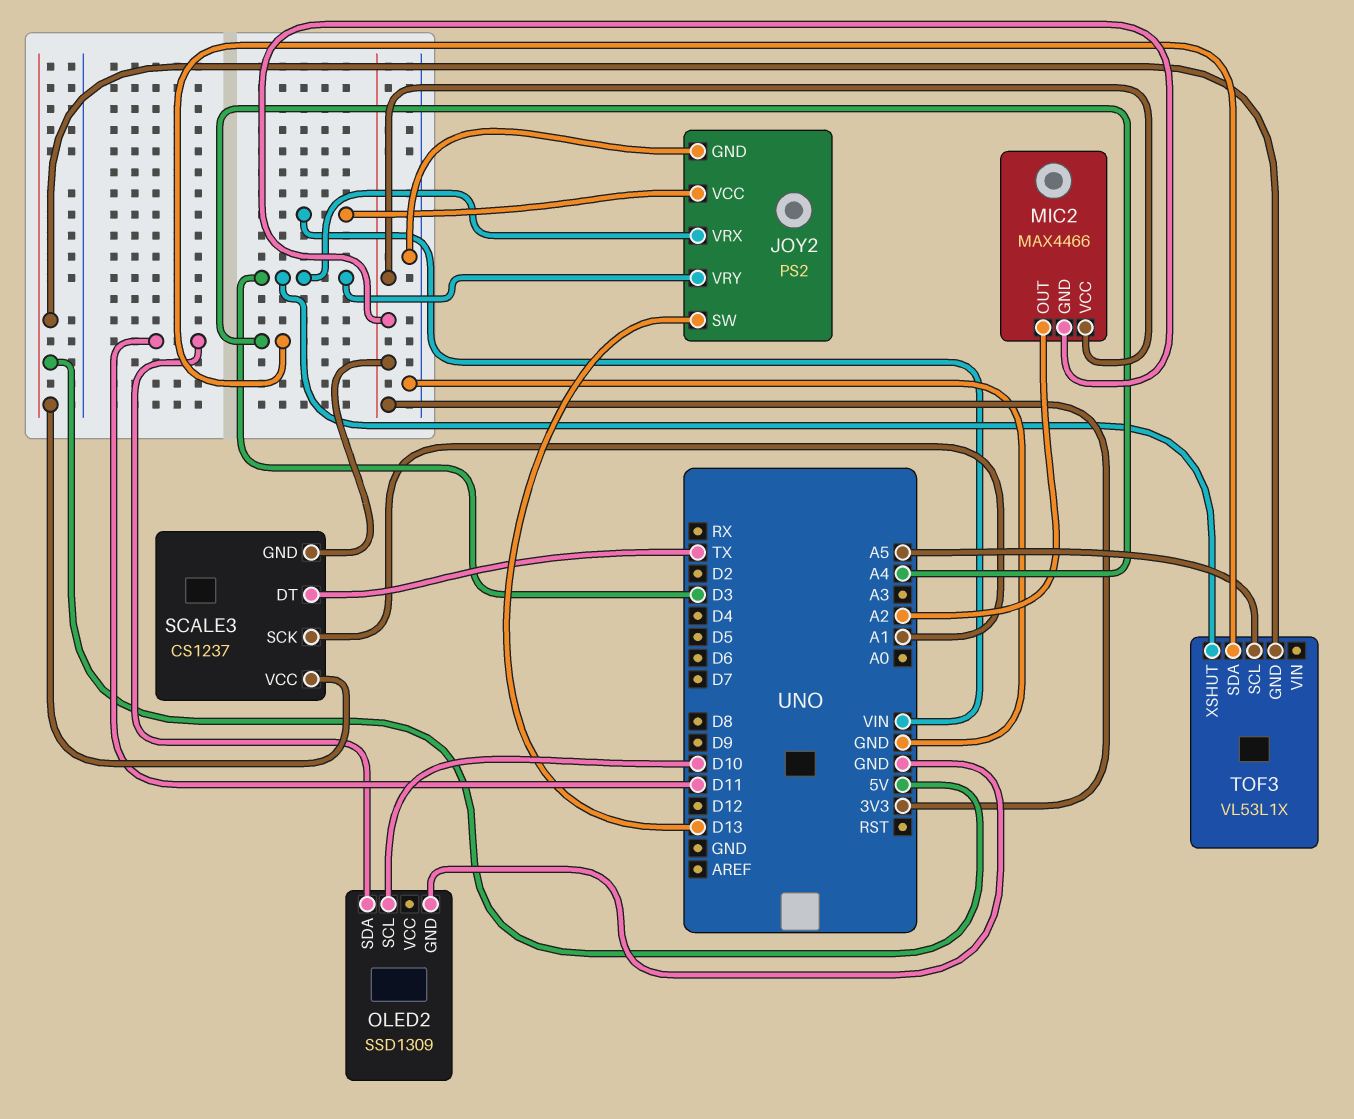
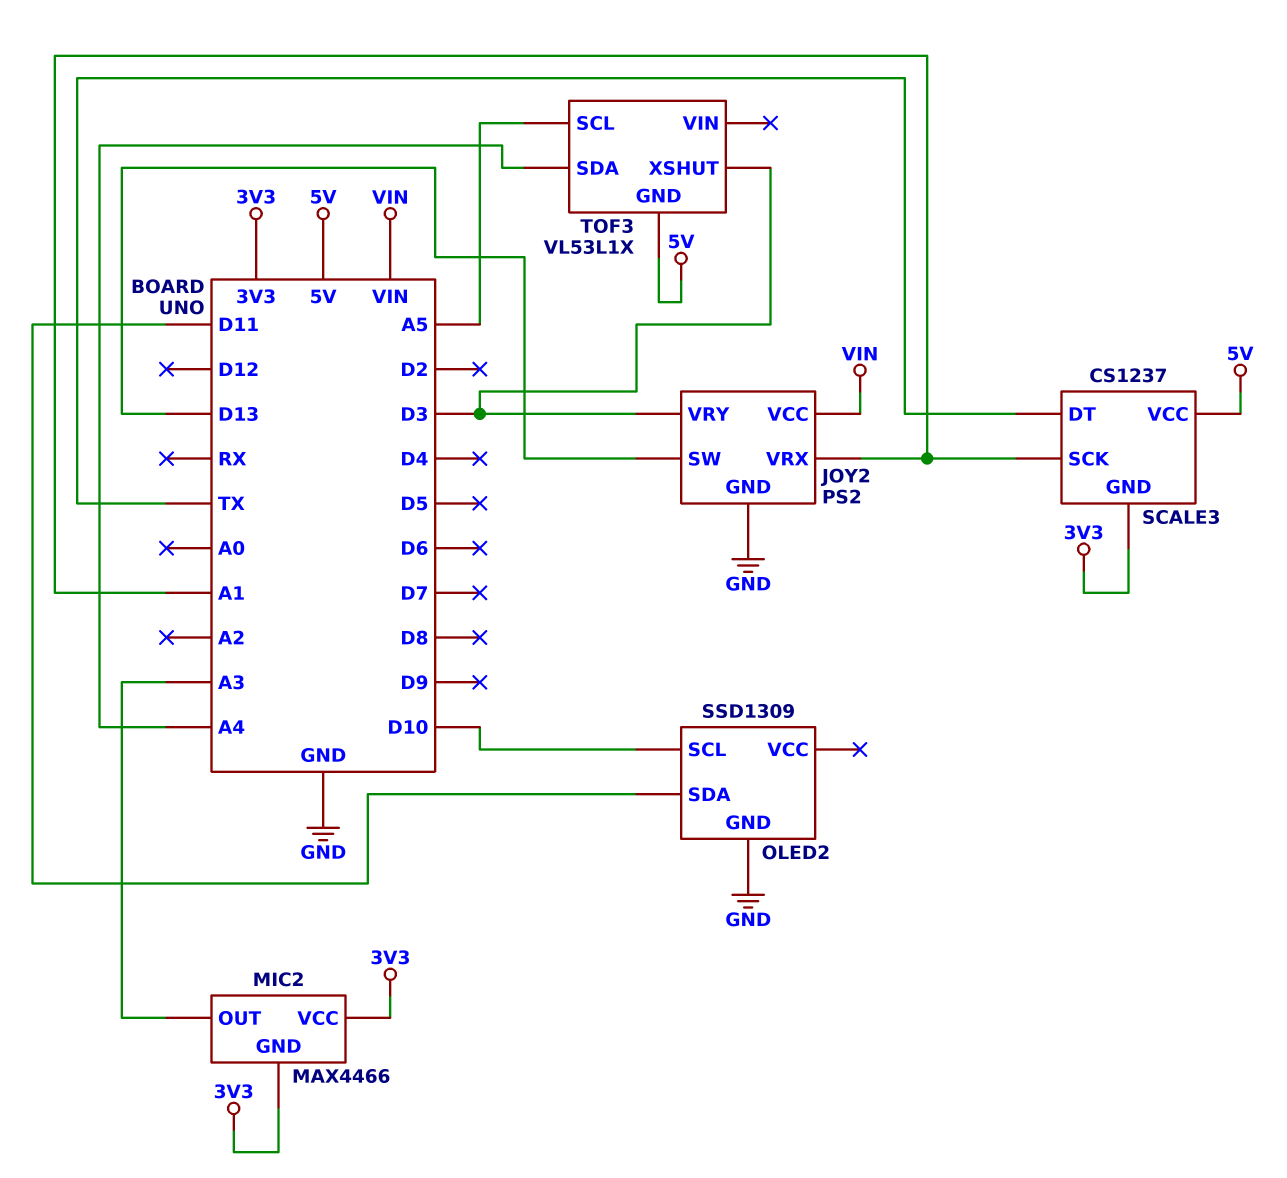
JOY2 pin VRX: D3 -> A1
MIC2 pin OUT: A2 -> A3

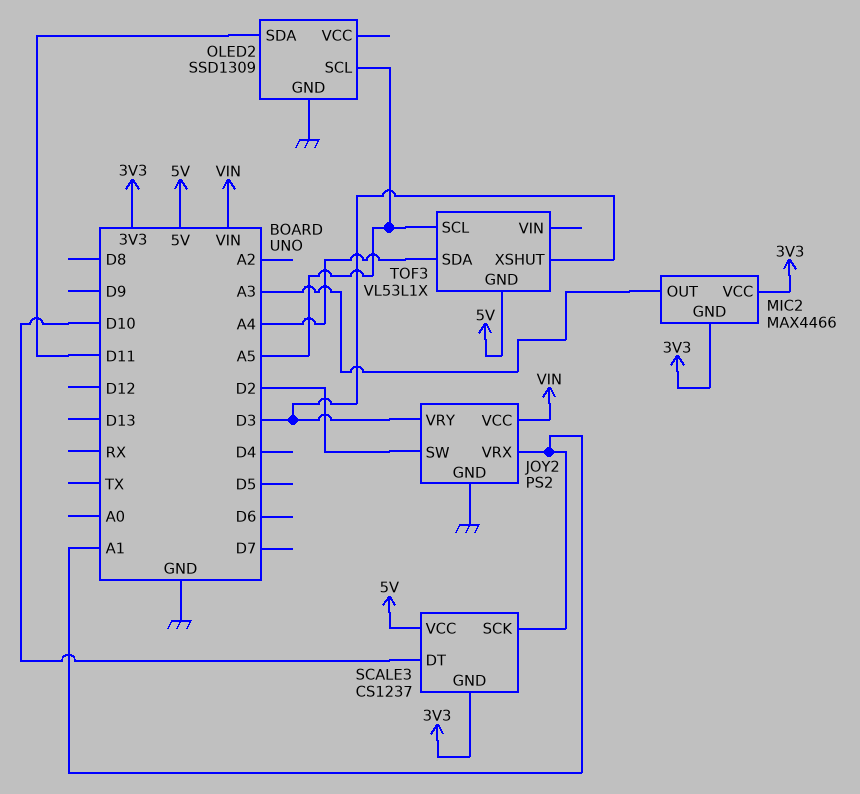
JOY2 pin SW: D13 -> D2
OLED2 pin SCL: D10 -> A5
SCALE3 pin DT: TX -> D10

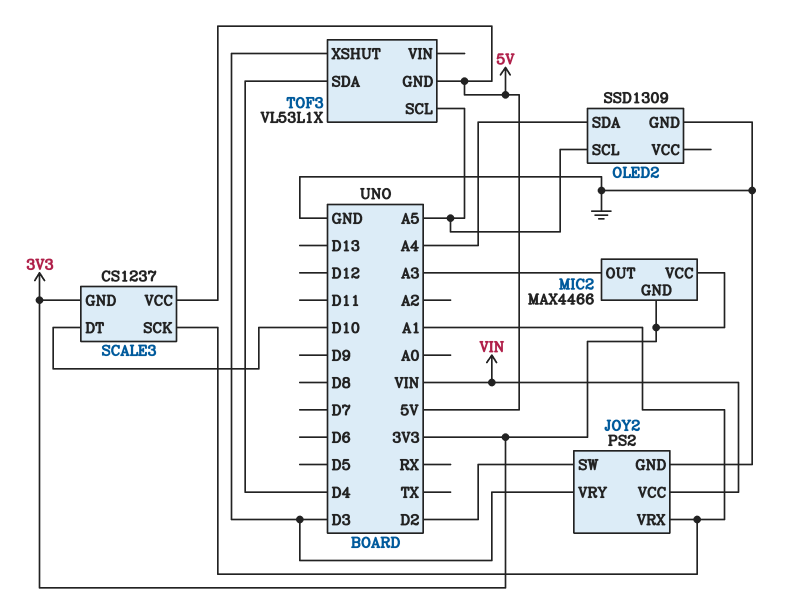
OLED2 pin SDA: D11 -> A4
TOF3 pin SDA: A4 -> D4

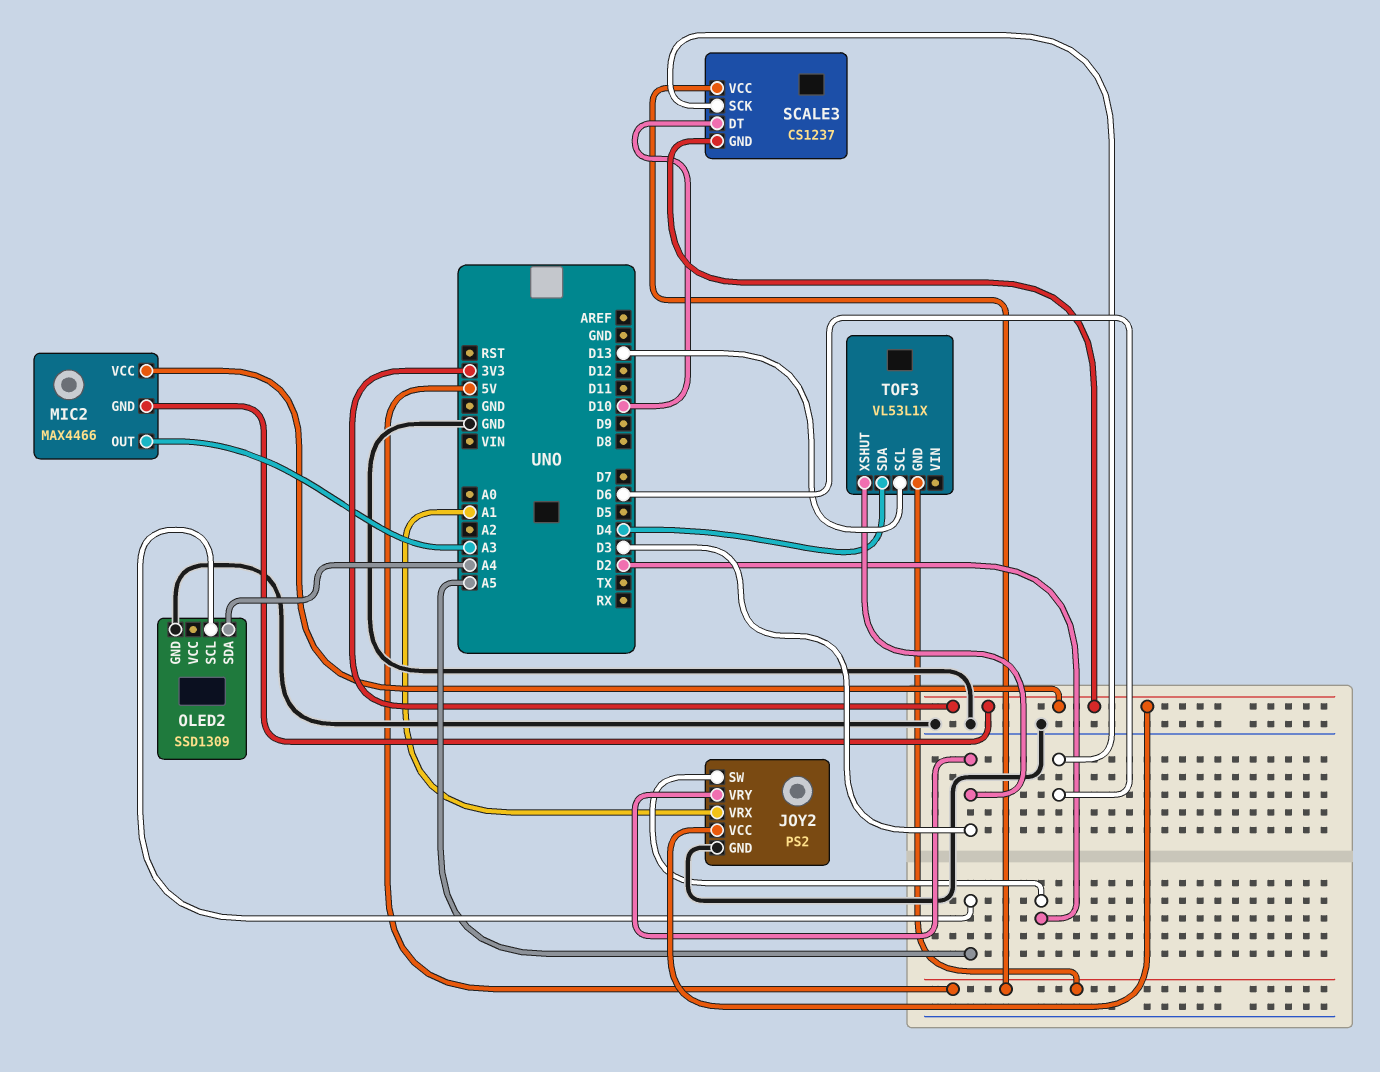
JOY2 pin VCC: VIN -> 3V3
SCALE3 pin SCK: A1 -> D6
TOF3 pin SCL: A5 -> D13

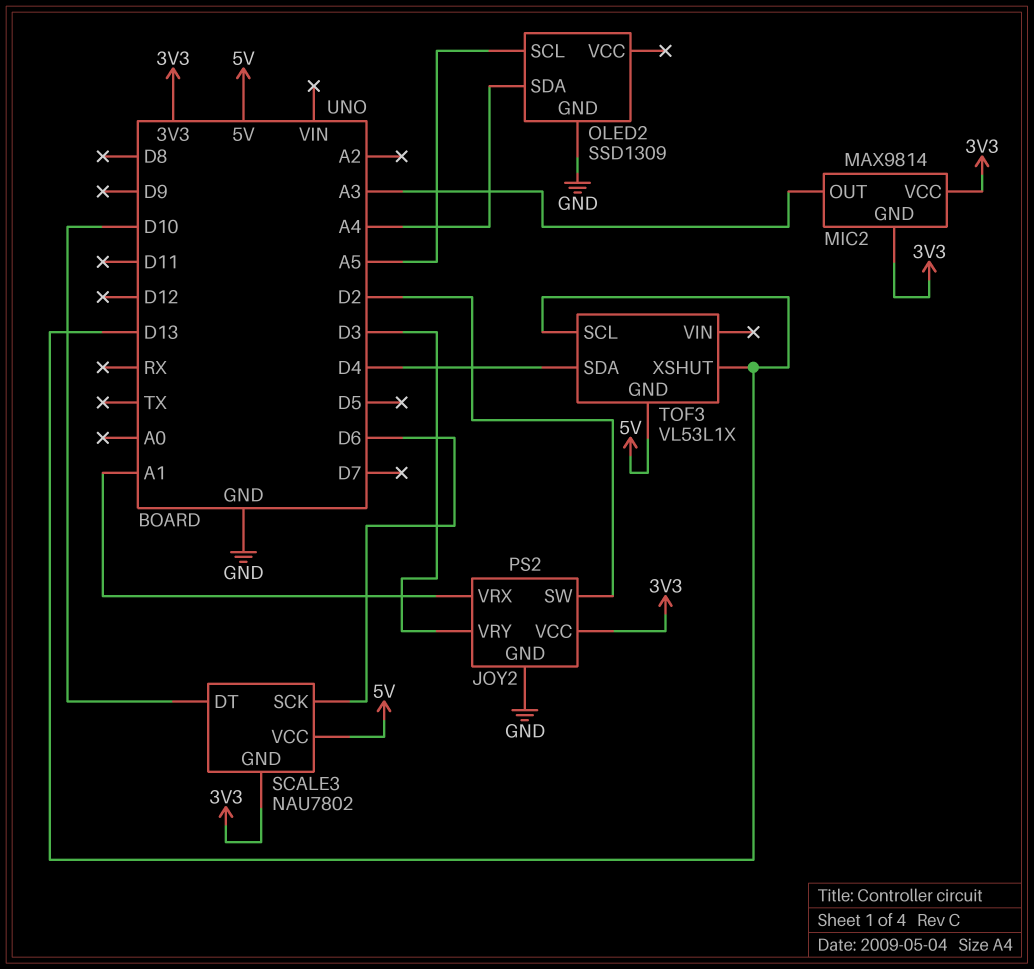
MIC2: MAX4466 -> MAX9814
SCALE3: CS1237 -> NAU7802
TOF3 pin XSHUT: D3 -> D13

